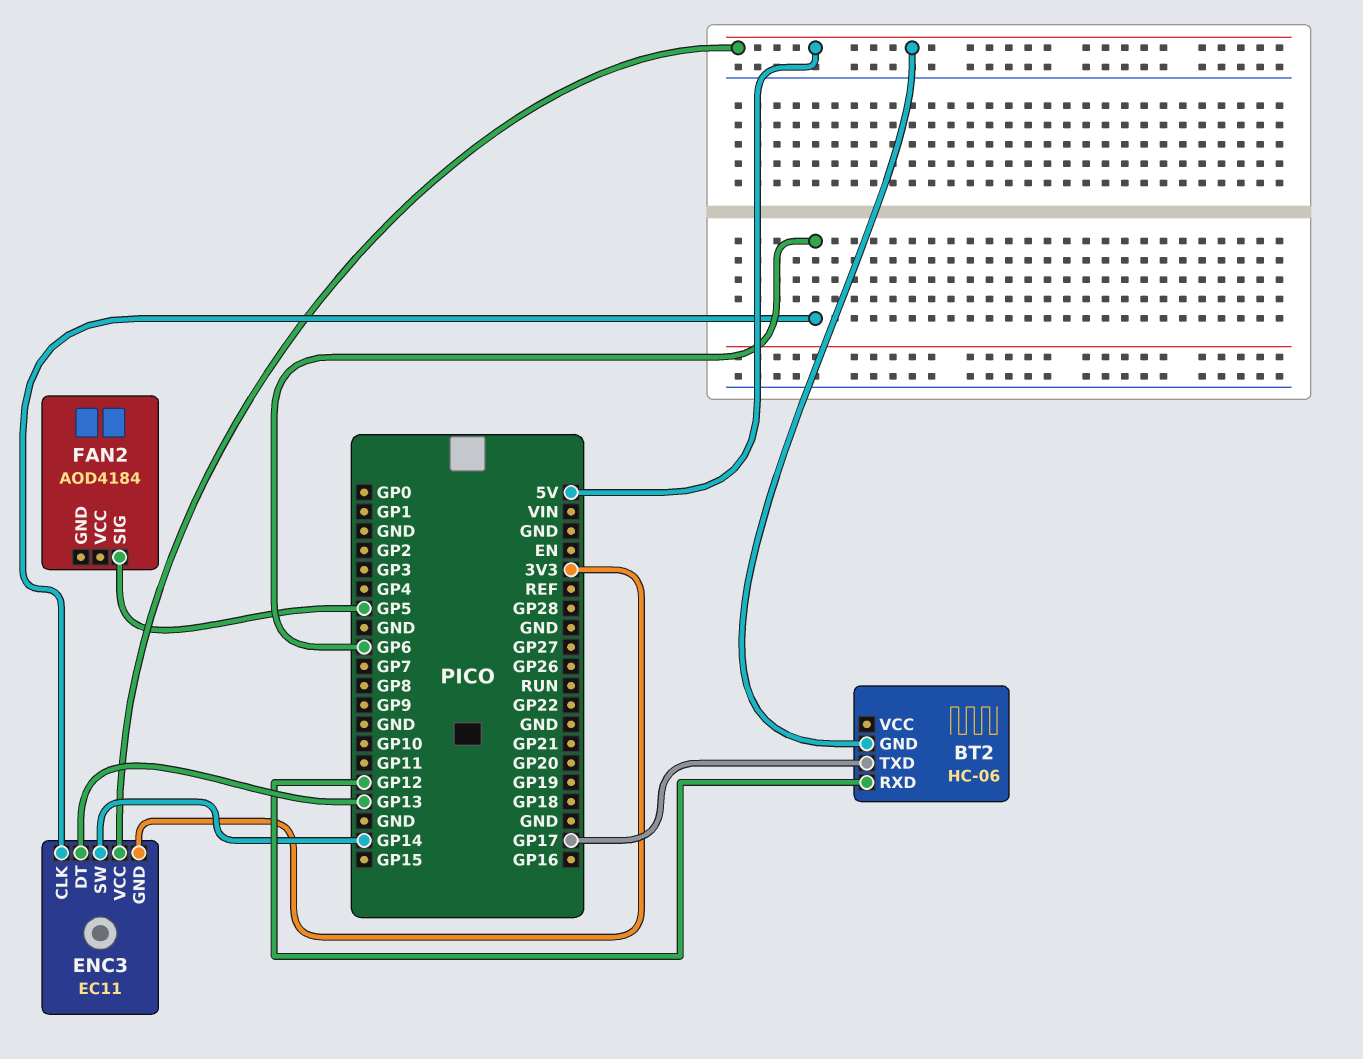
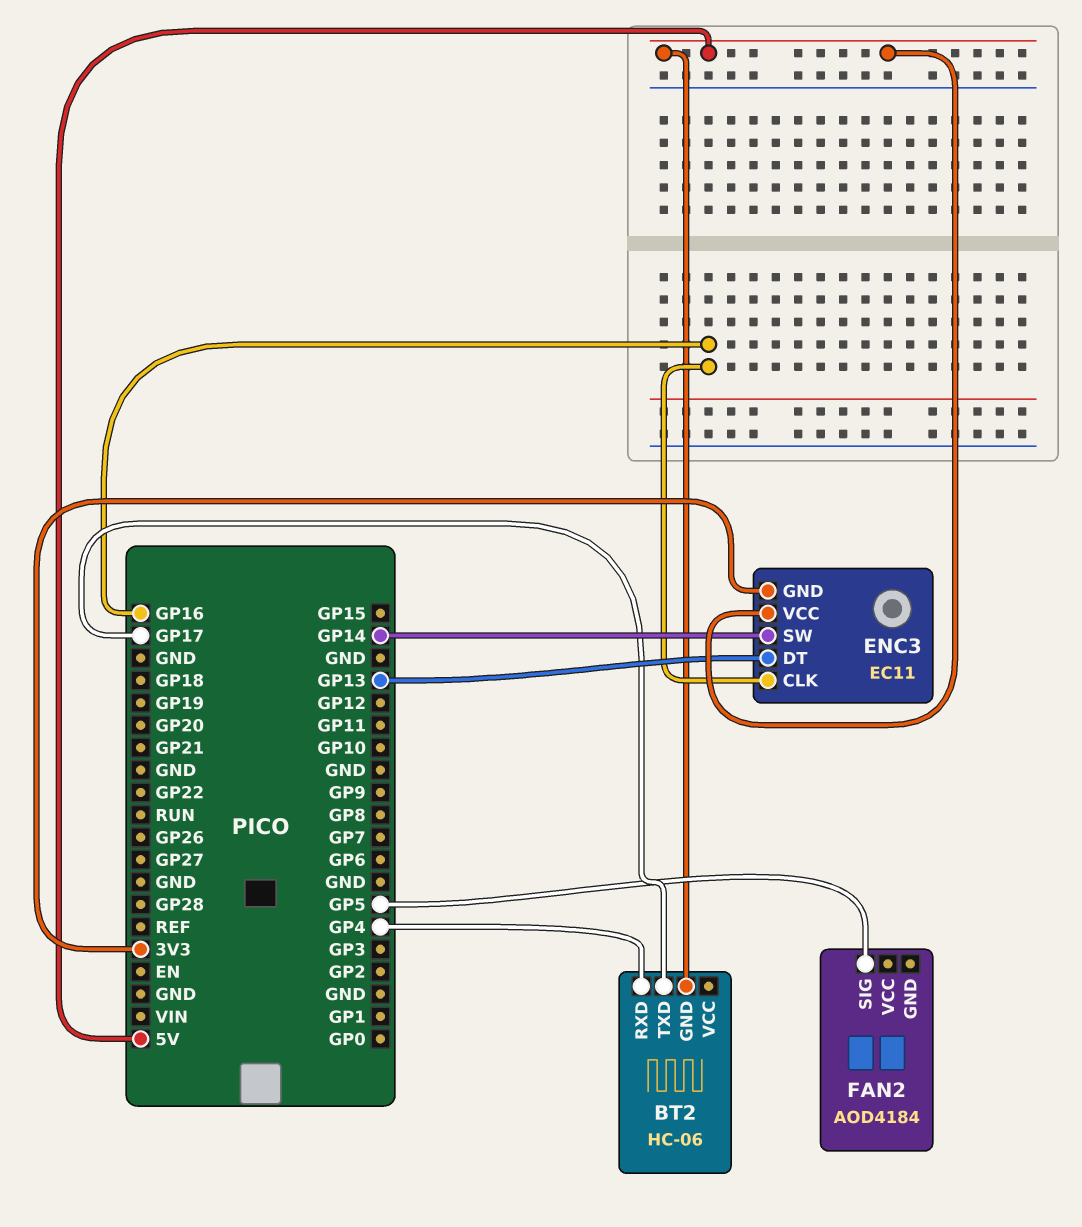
BT2 pin RXD: GP12 -> GP4
ENC3 pin CLK: GP6 -> GP16

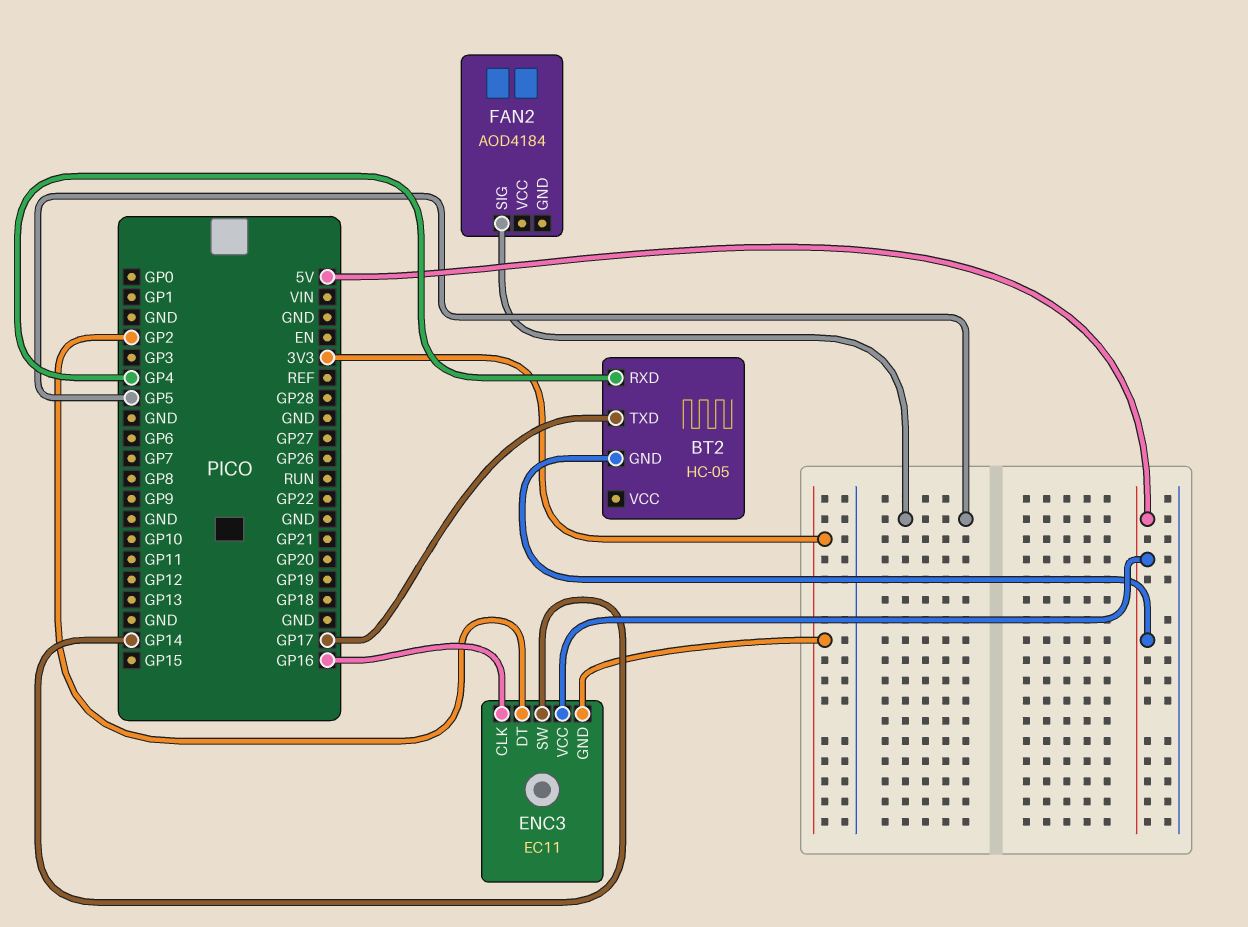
BT2: HC-06 -> HC-05
ENC3 pin DT: GP13 -> GP2

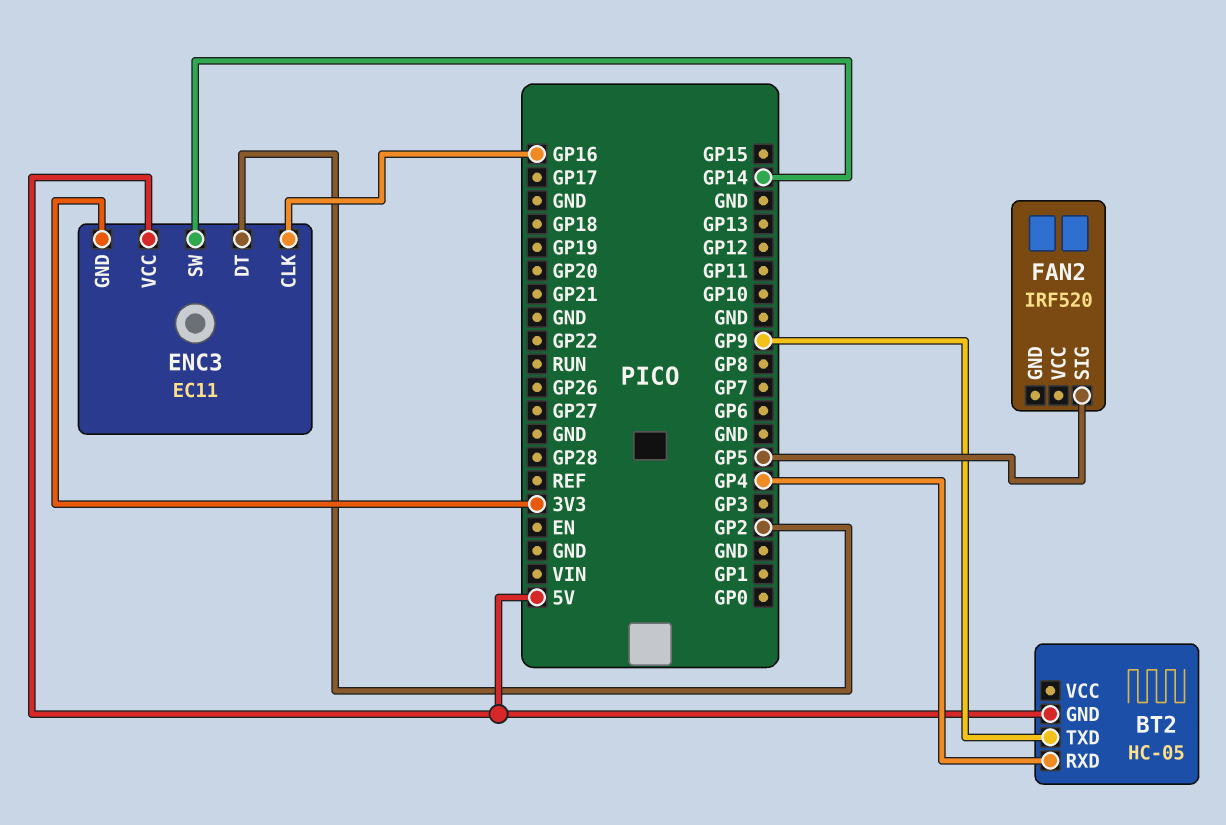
BT2 pin TXD: GP17 -> GP9
FAN2: AOD4184 -> IRF520

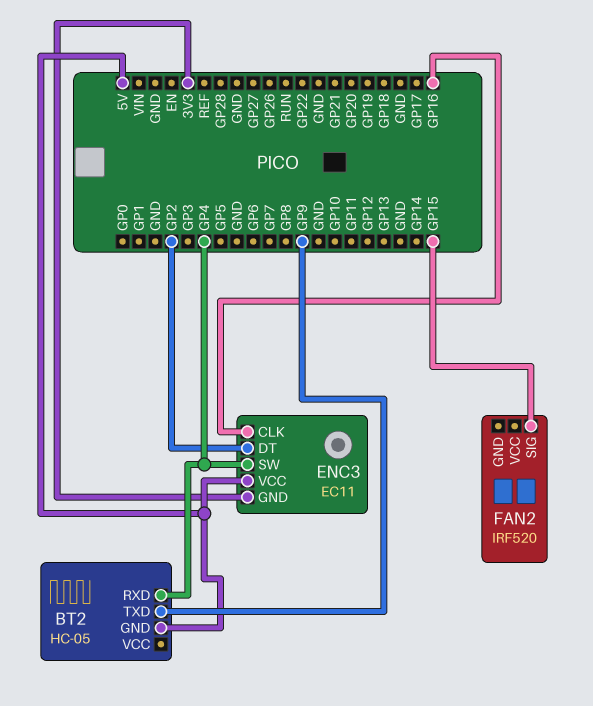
ENC3 pin SW: GP14 -> GP4
FAN2 pin SIG: GP5 -> GP15

